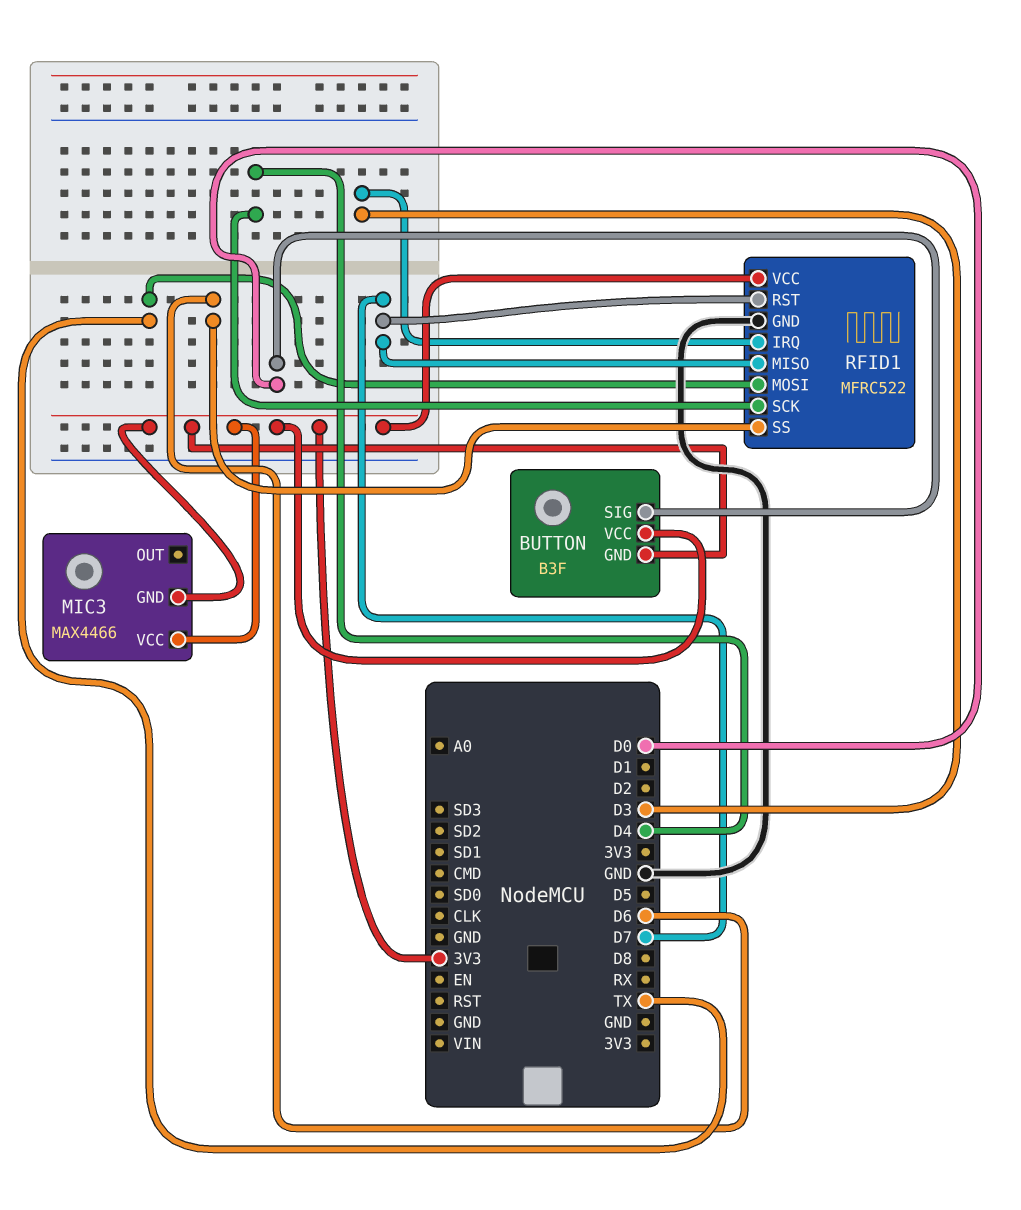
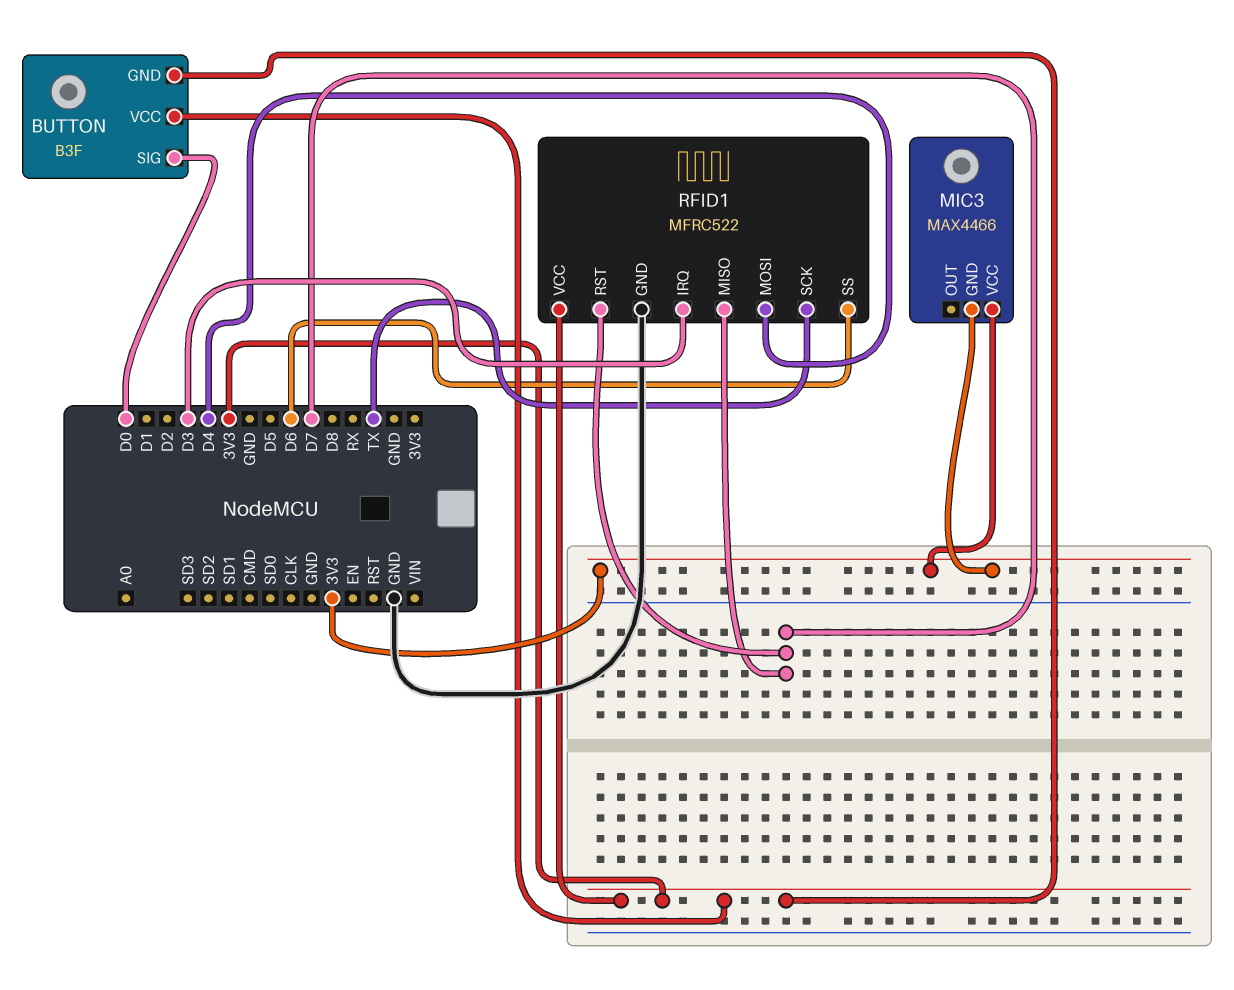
RFID1 pin MOSI: TX -> D4
RFID1 pin SCK: D4 -> TX

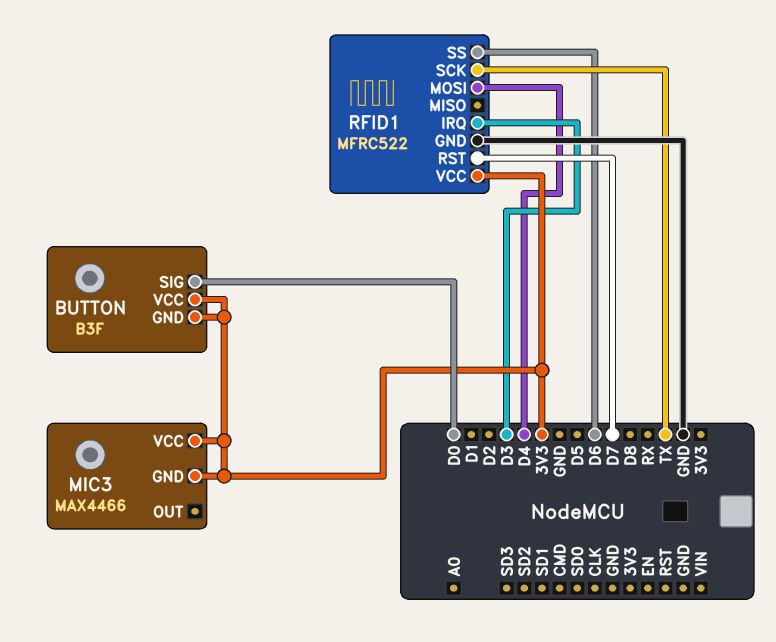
RFID1 pin MISO: D7 -> none

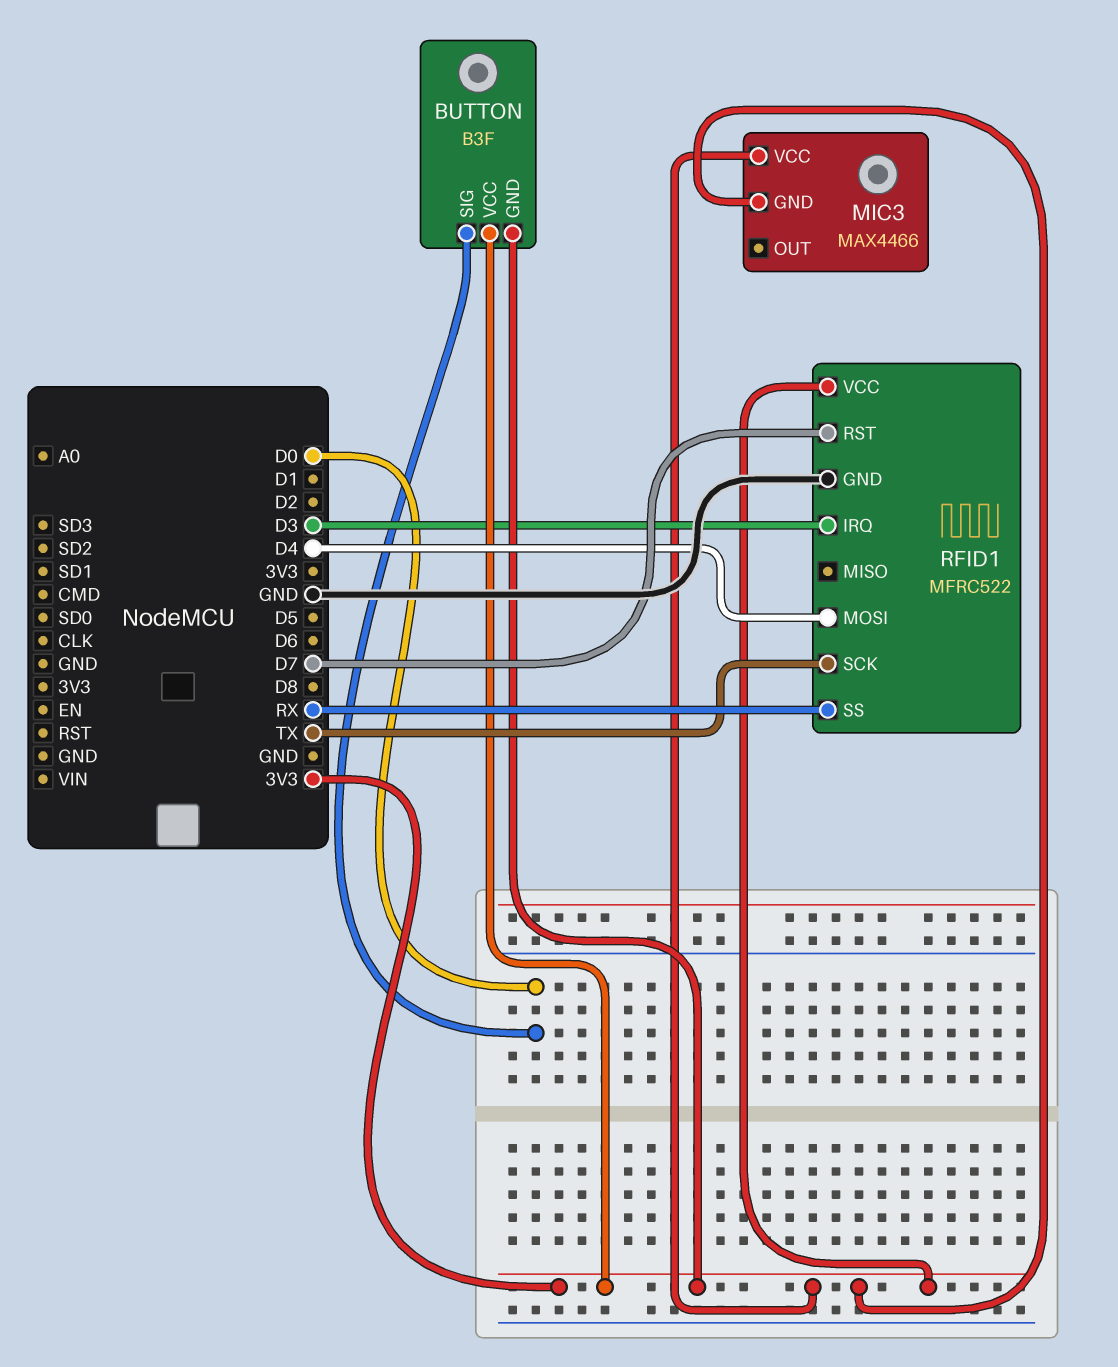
RFID1 pin SS: D6 -> RX

